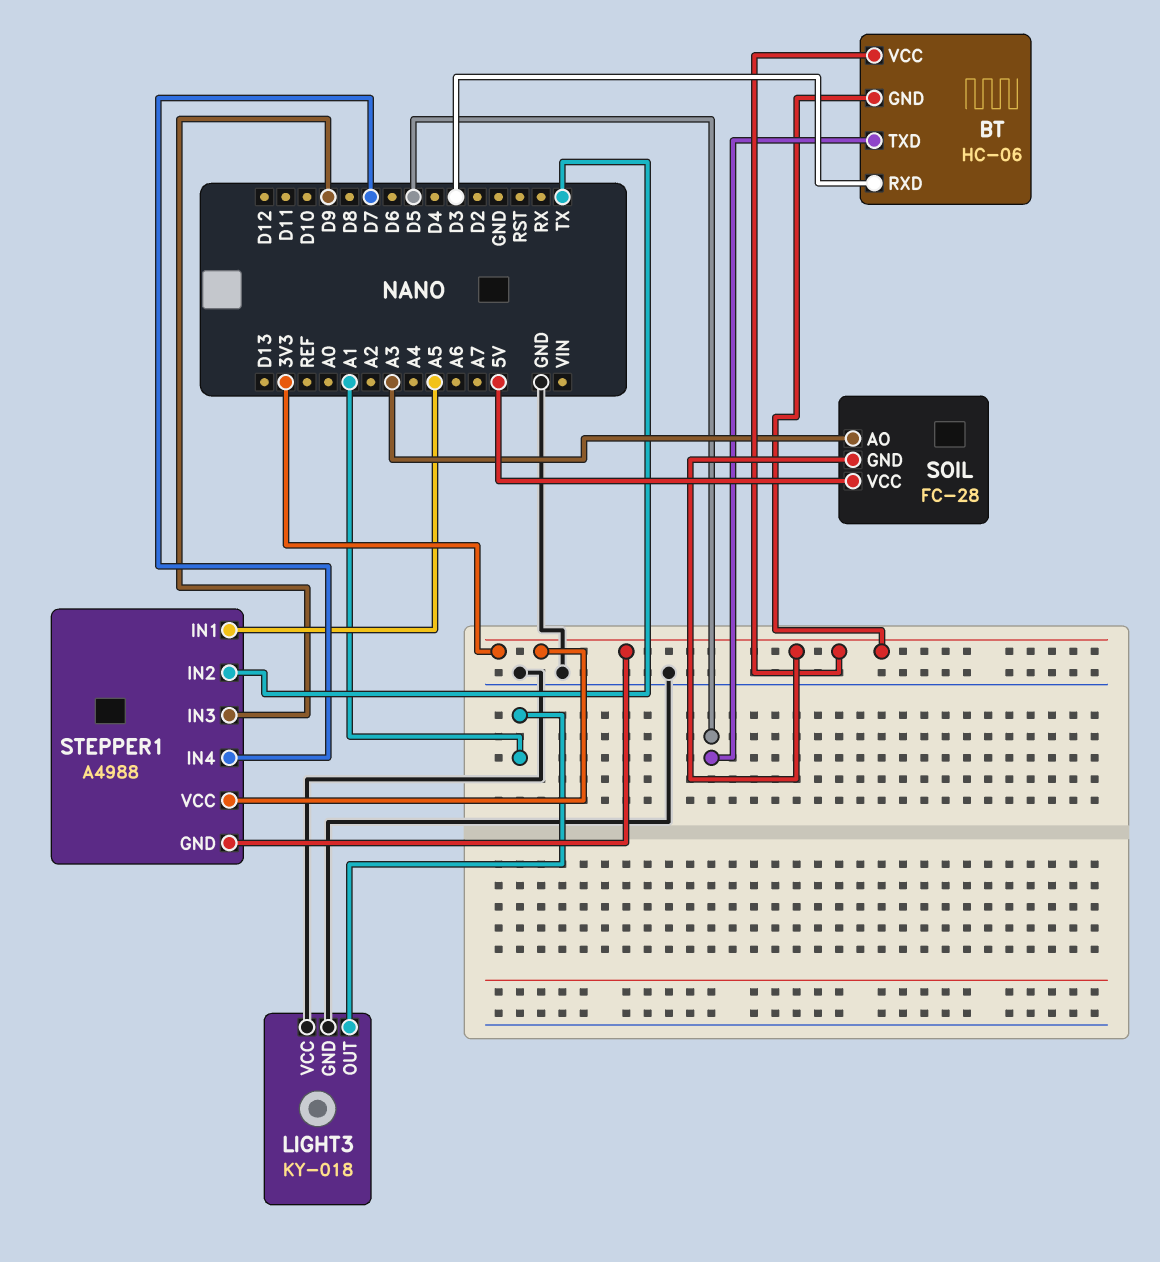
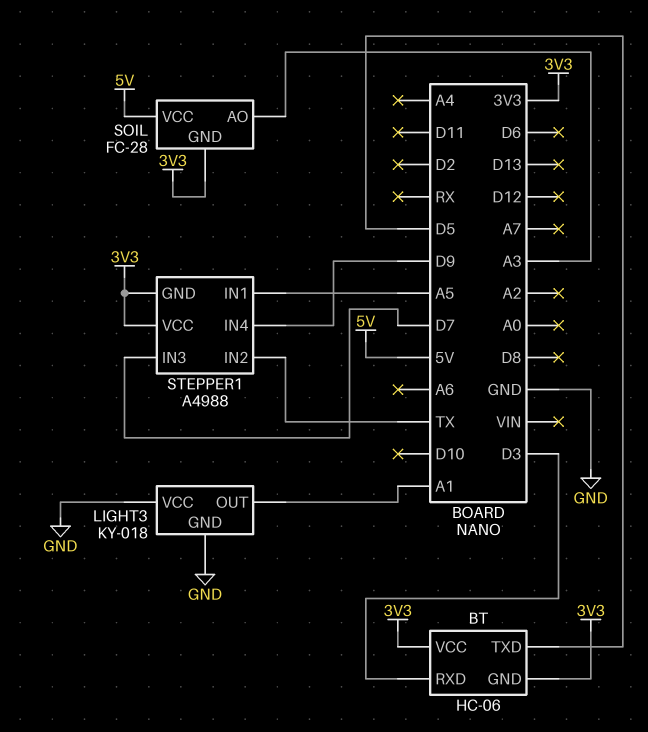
STEPPER1 pin IN3: D9 -> D7
STEPPER1 pin IN4: D7 -> D9

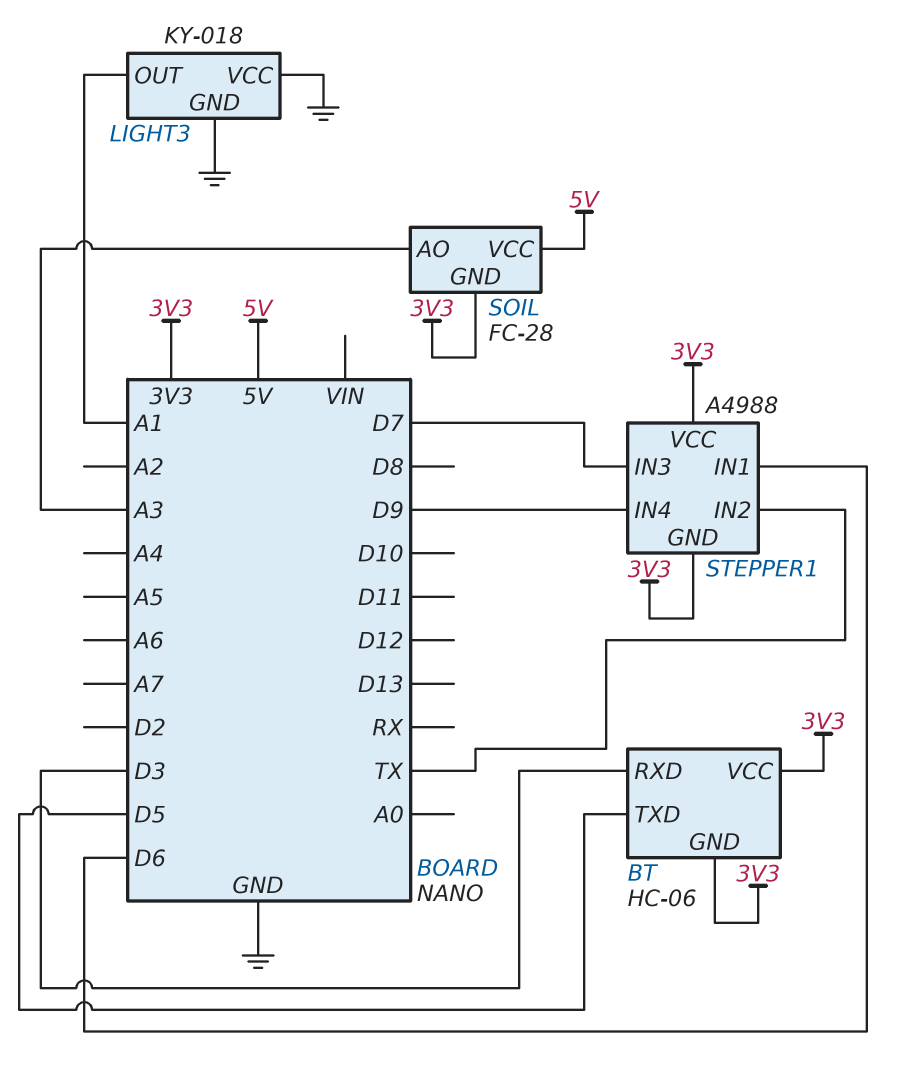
STEPPER1 pin IN1: A5 -> D6

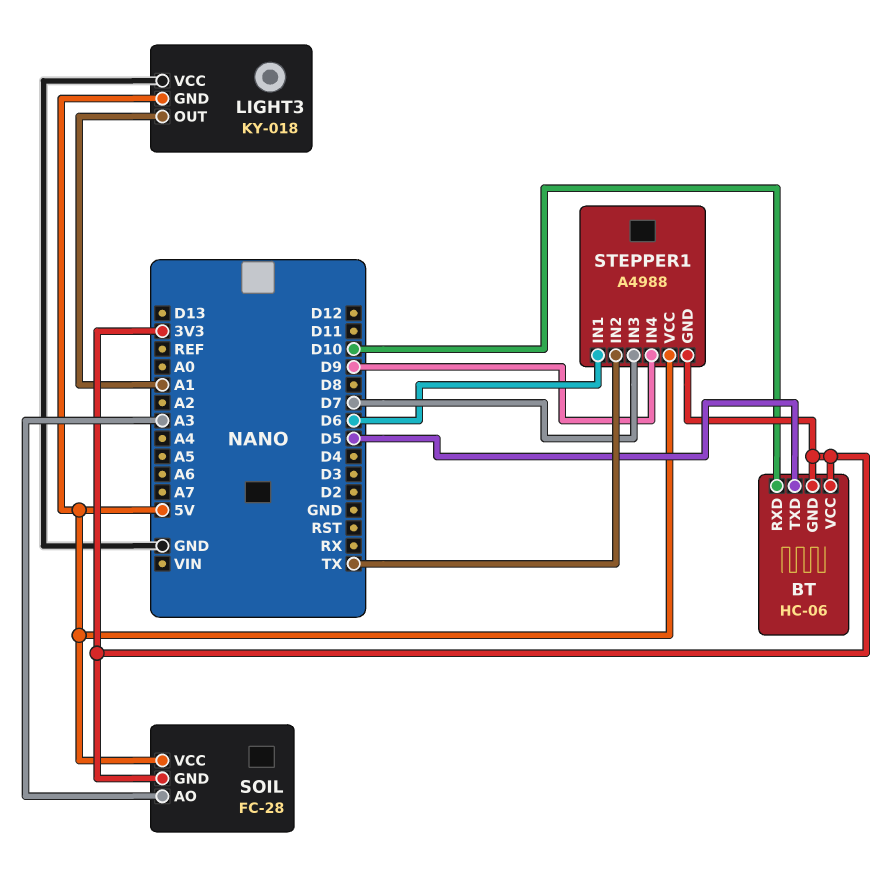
BT pin RXD: D3 -> D10
LIGHT3 pin GND: GND -> 5V
STEPPER1 pin VCC: 3V3 -> 5V

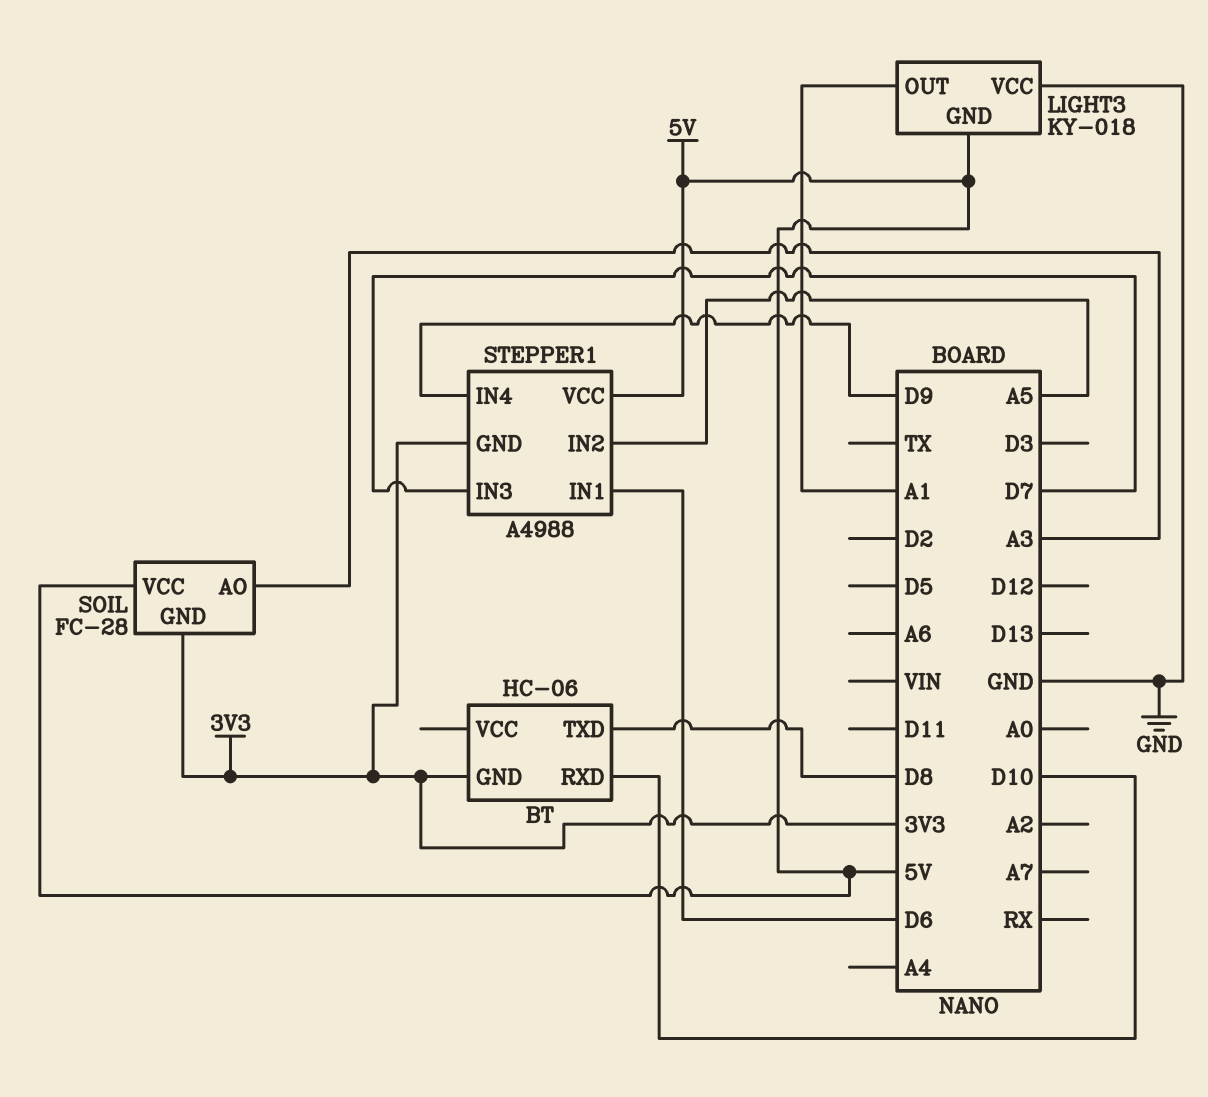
BT pin TXD: D5 -> D8
BT pin VCC: 3V3 -> none
STEPPER1 pin IN2: TX -> A5

